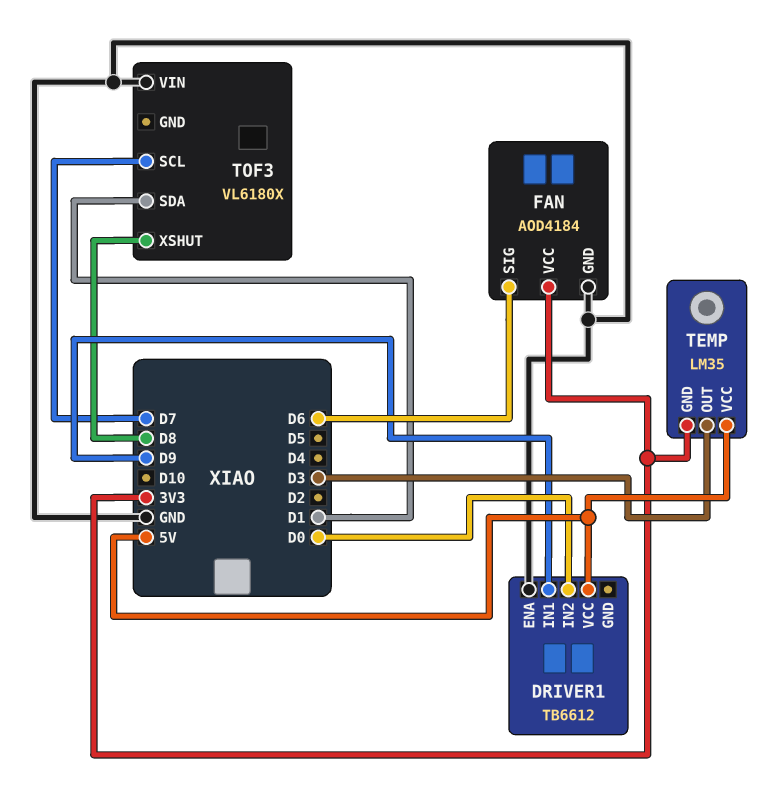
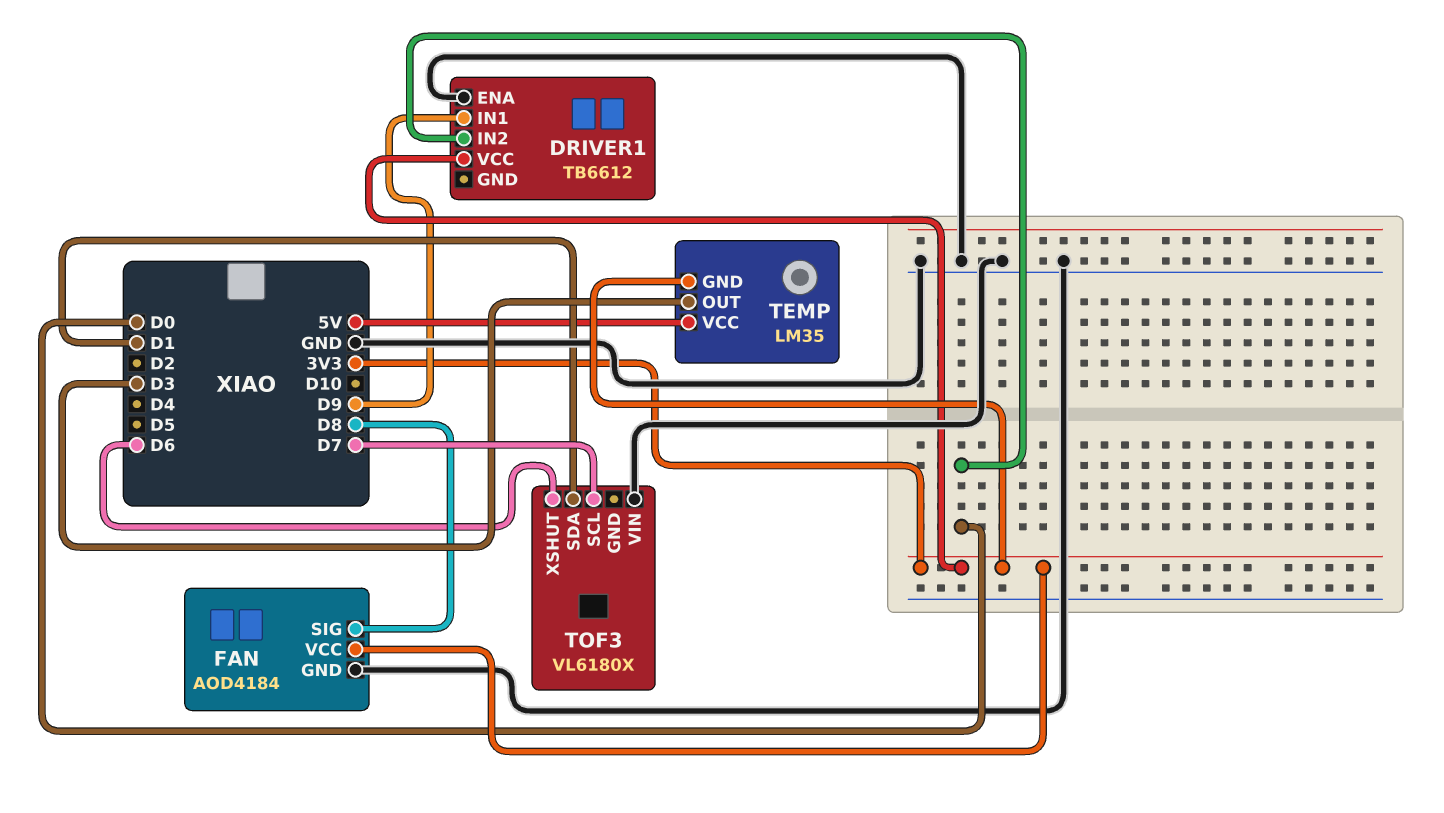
DRIVER1 pin VCC: 5V -> 3V3
FAN pin SIG: D6 -> D8
TOF3 pin XSHUT: D8 -> D6

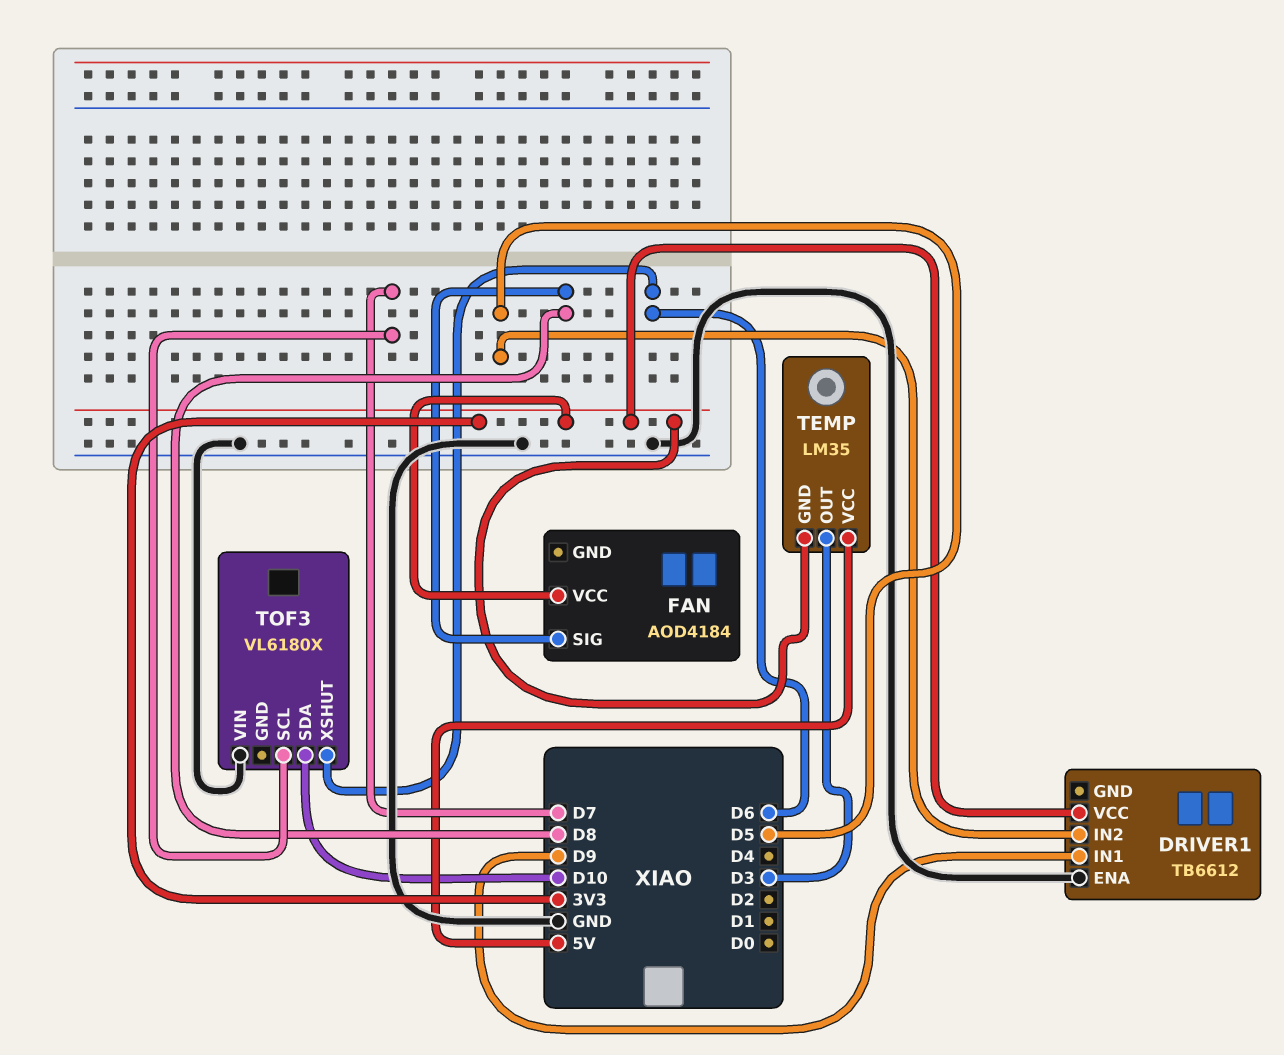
DRIVER1 pin IN2: D0 -> D5
FAN pin GND: GND -> none
TOF3 pin SDA: D1 -> D10

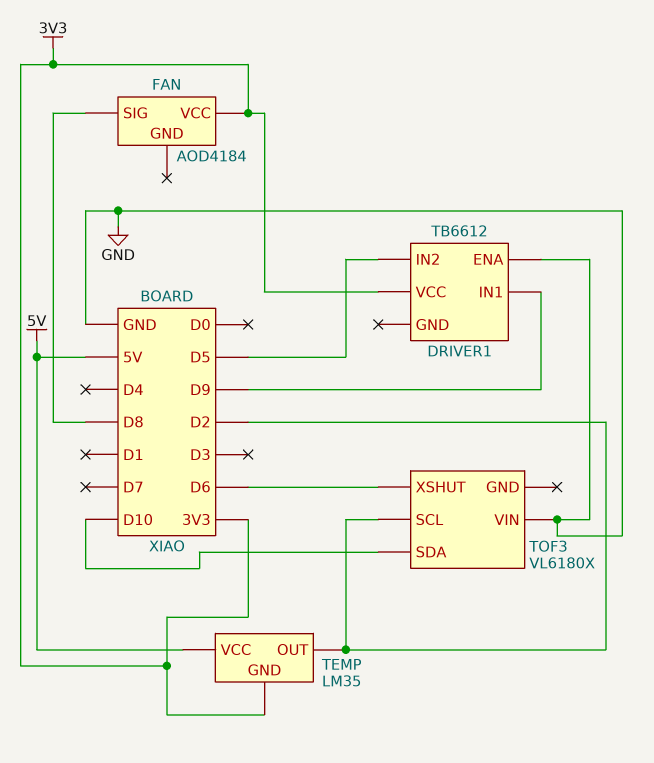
TEMP pin OUT: D3 -> D2
TOF3 pin SCL: D7 -> D2

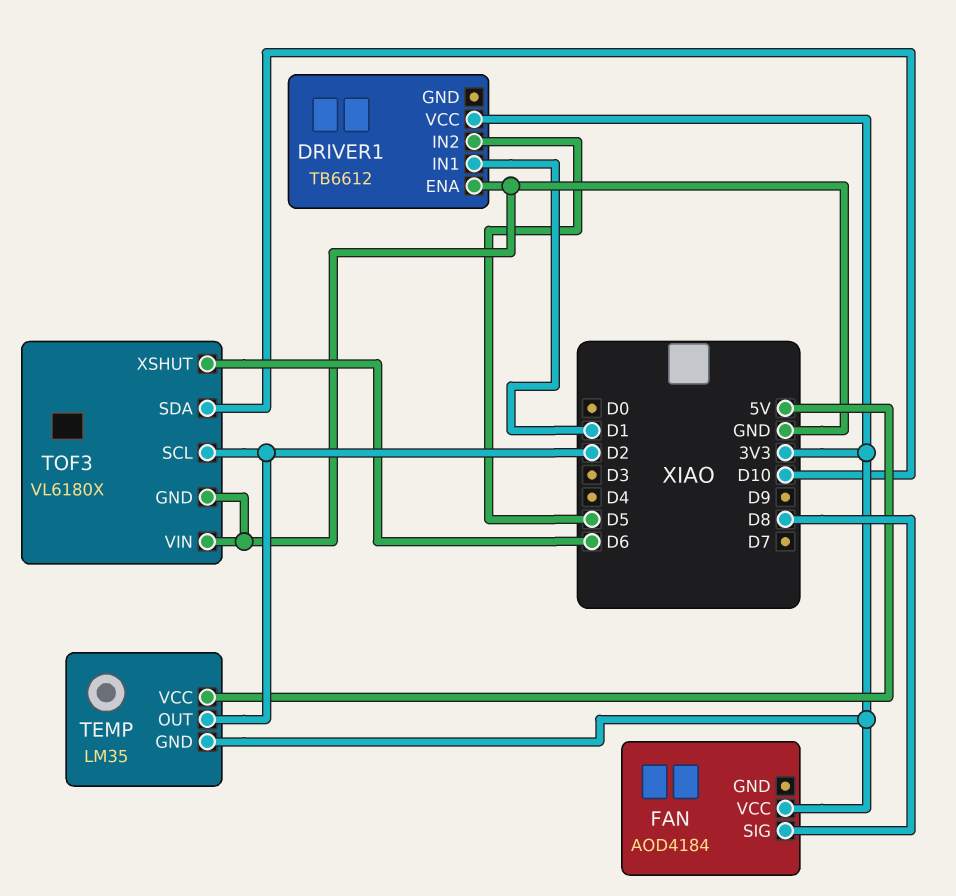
DRIVER1 pin IN1: D9 -> D1
TOF3 pin GND: none -> GND

